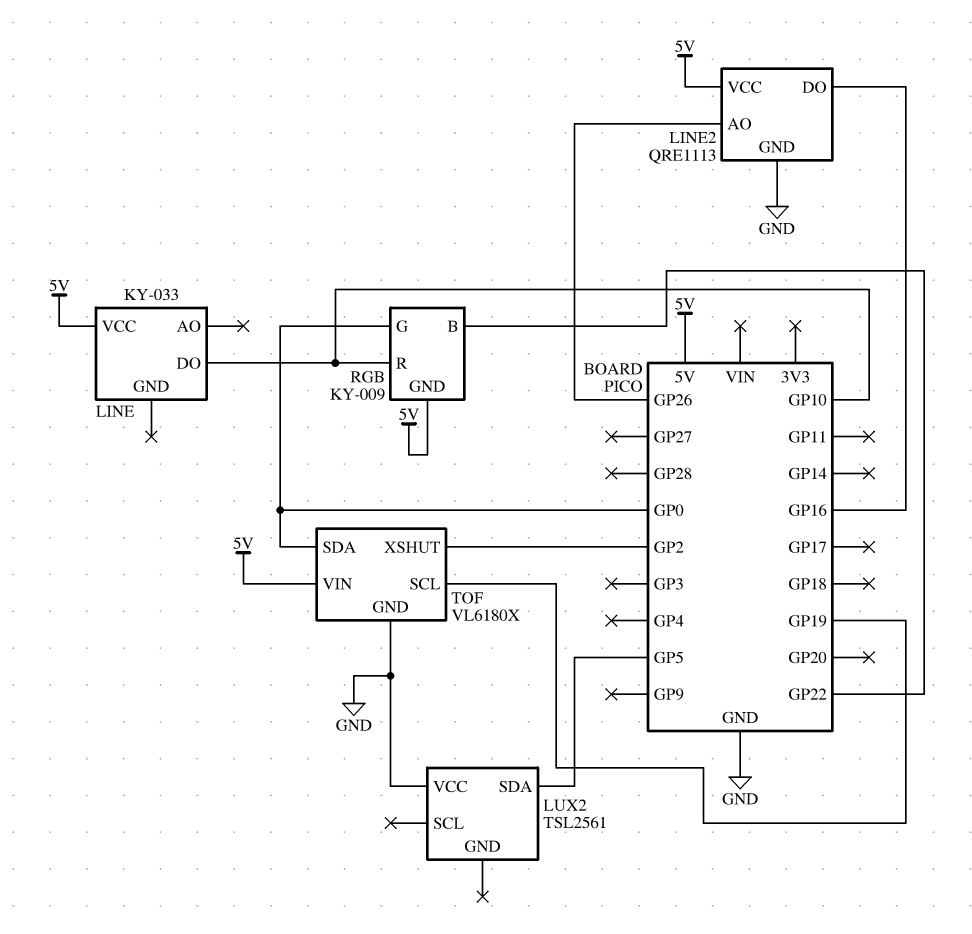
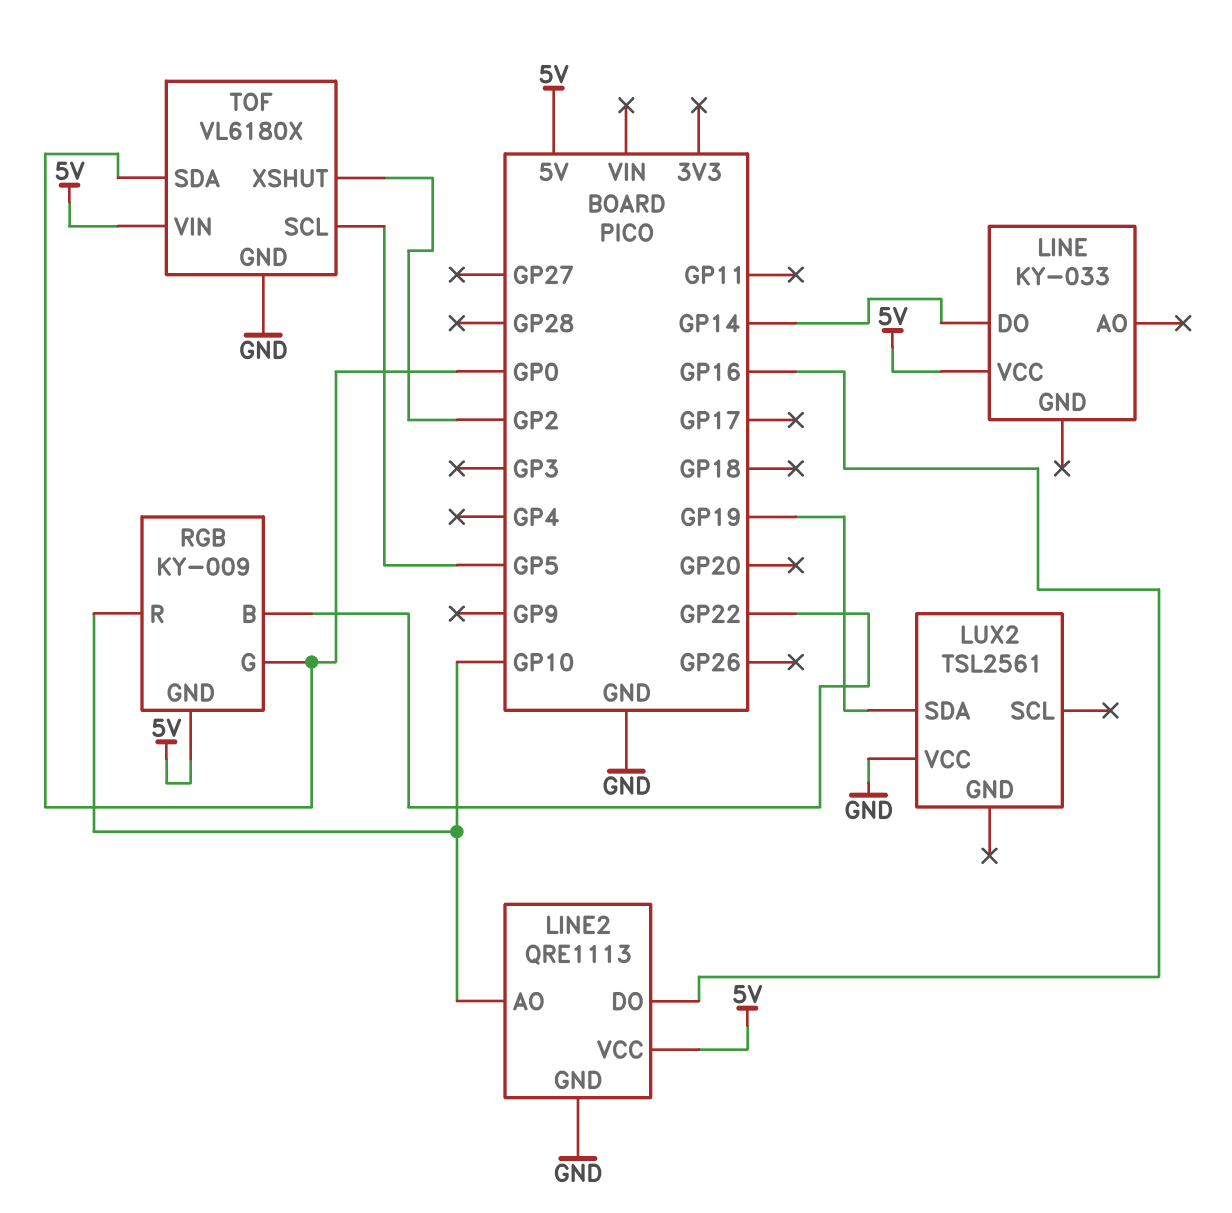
LINE pin DO: GP10 -> GP14
LINE2 pin AO: GP26 -> GP10
LUX2 pin SDA: GP5 -> GP19
TOF pin SCL: GP19 -> GP5

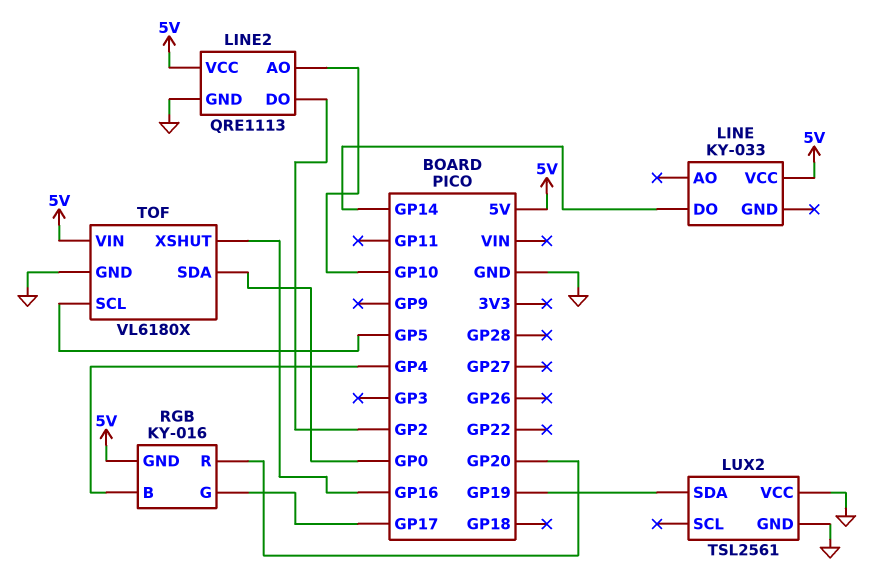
LINE2 pin DO: GP16 -> GP2
LUX2 pin GND: none -> GND
RGB: KY-009 -> KY-016
RGB pin B: GP22 -> GP4
RGB pin G: GP0 -> GP17
RGB pin R: GP10 -> GP20
TOF pin XSHUT: GP2 -> GP16

